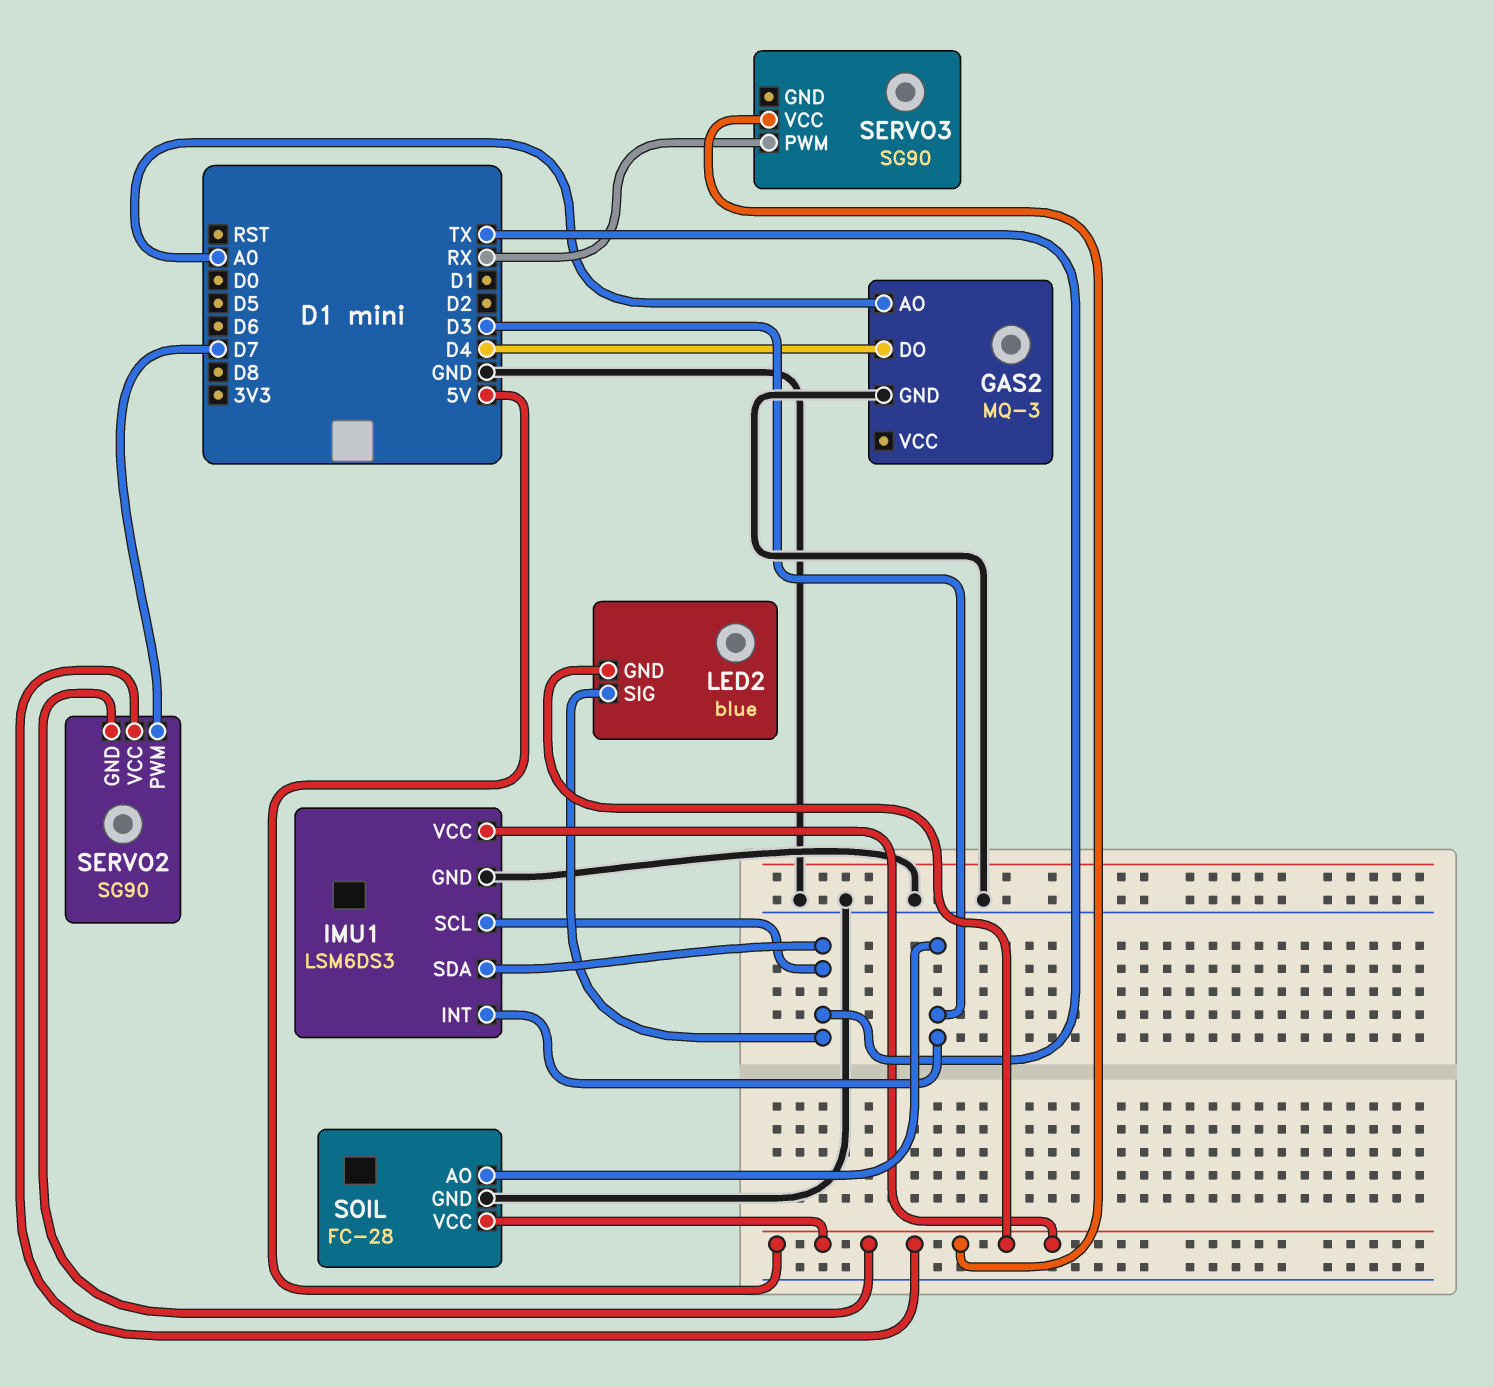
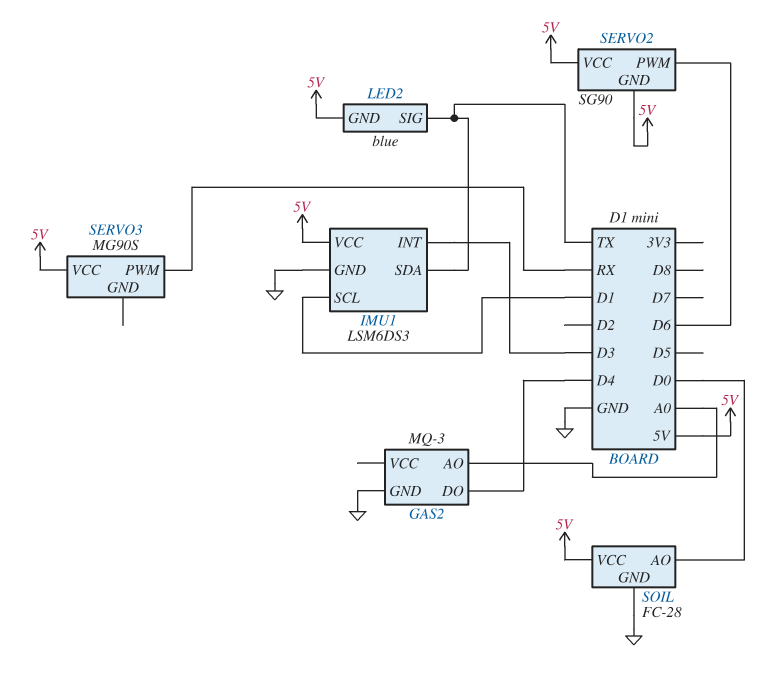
IMU1 pin SCL: TX -> D1
SERVO2 pin PWM: D7 -> D6
SERVO3: SG90 -> MG90S
SOIL pin AO: D3 -> D0

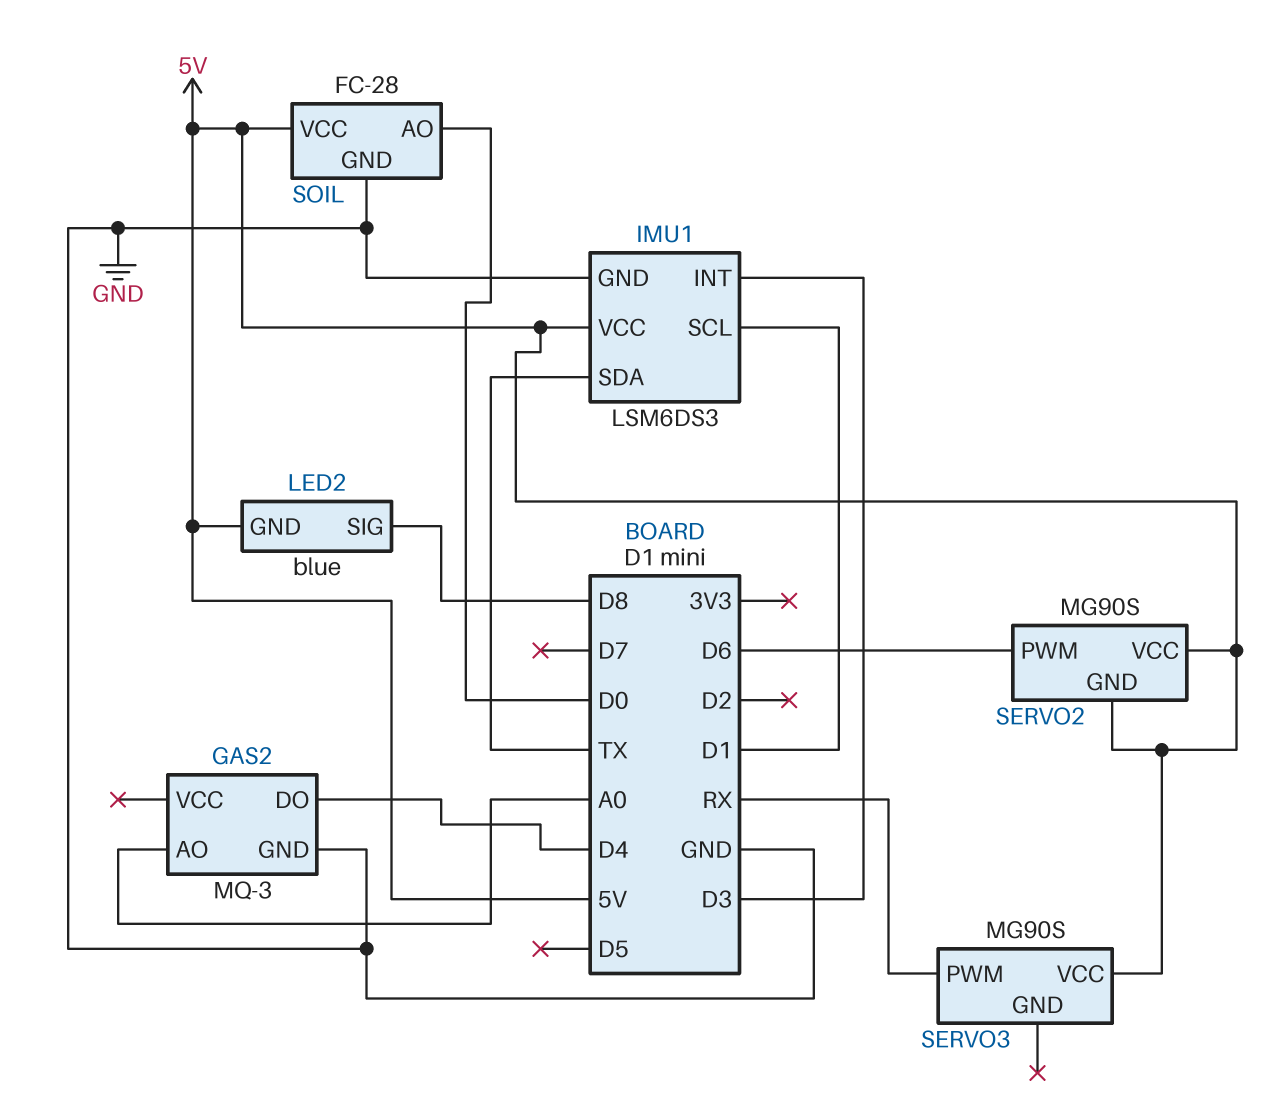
LED2 pin SIG: TX -> D8
SERVO2: SG90 -> MG90S

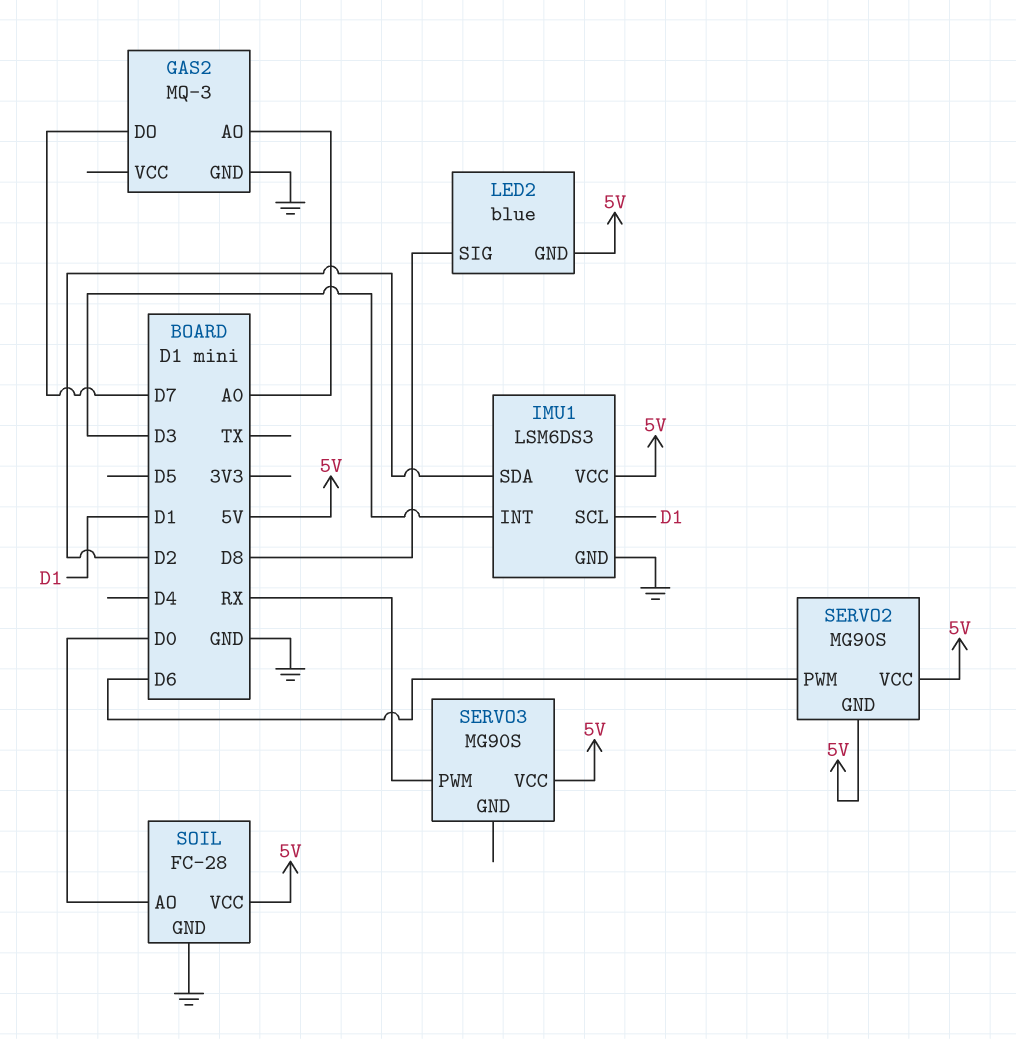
GAS2 pin DO: D4 -> D7
IMU1 pin SDA: TX -> D2

